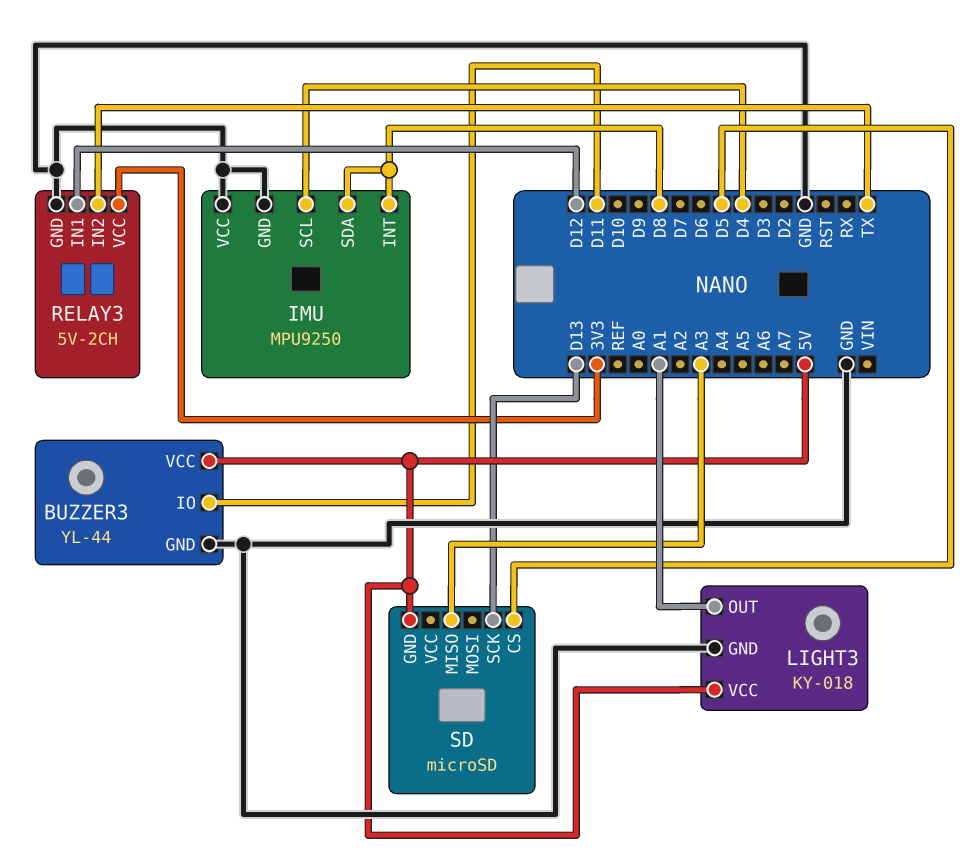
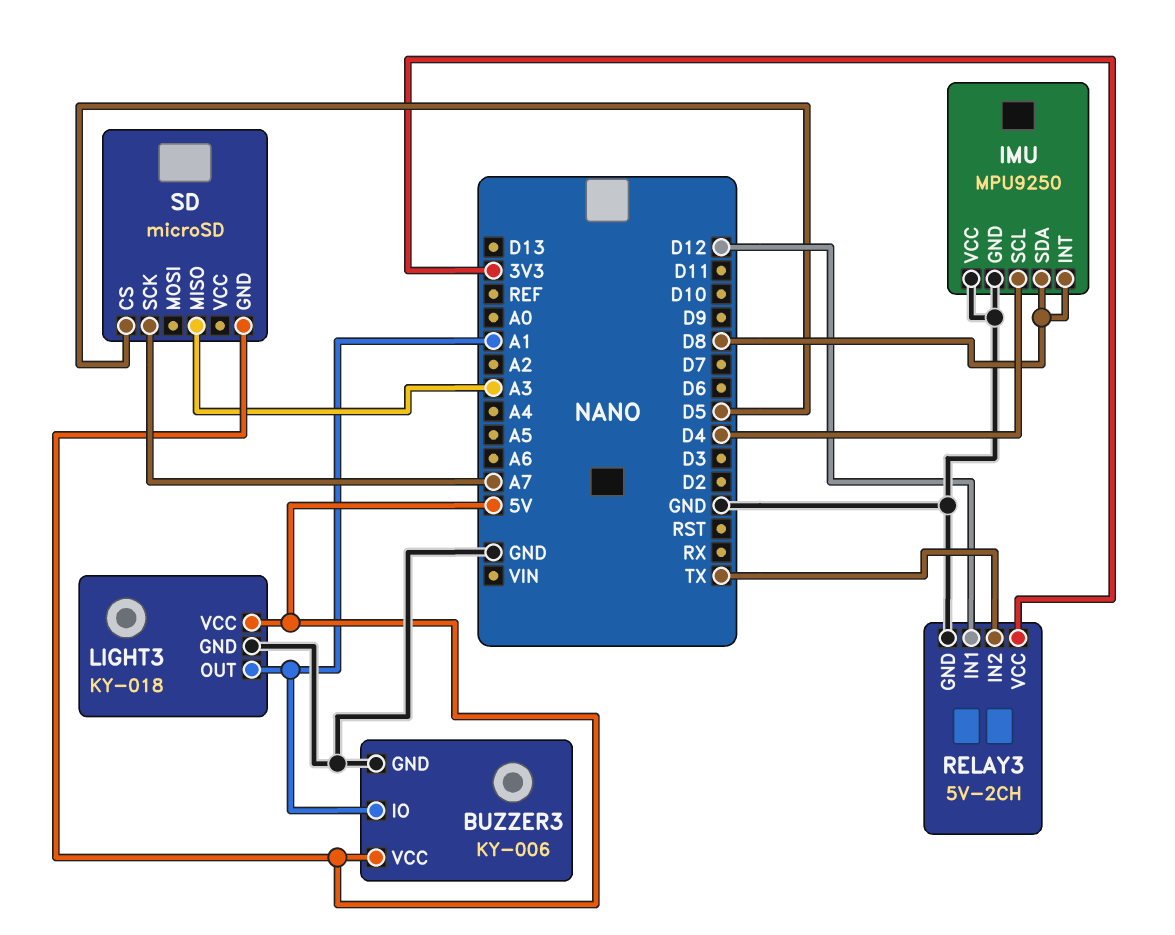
BUZZER3: YL-44 -> KY-006
BUZZER3 pin IO: D11 -> A1
SD pin SCK: D13 -> A7

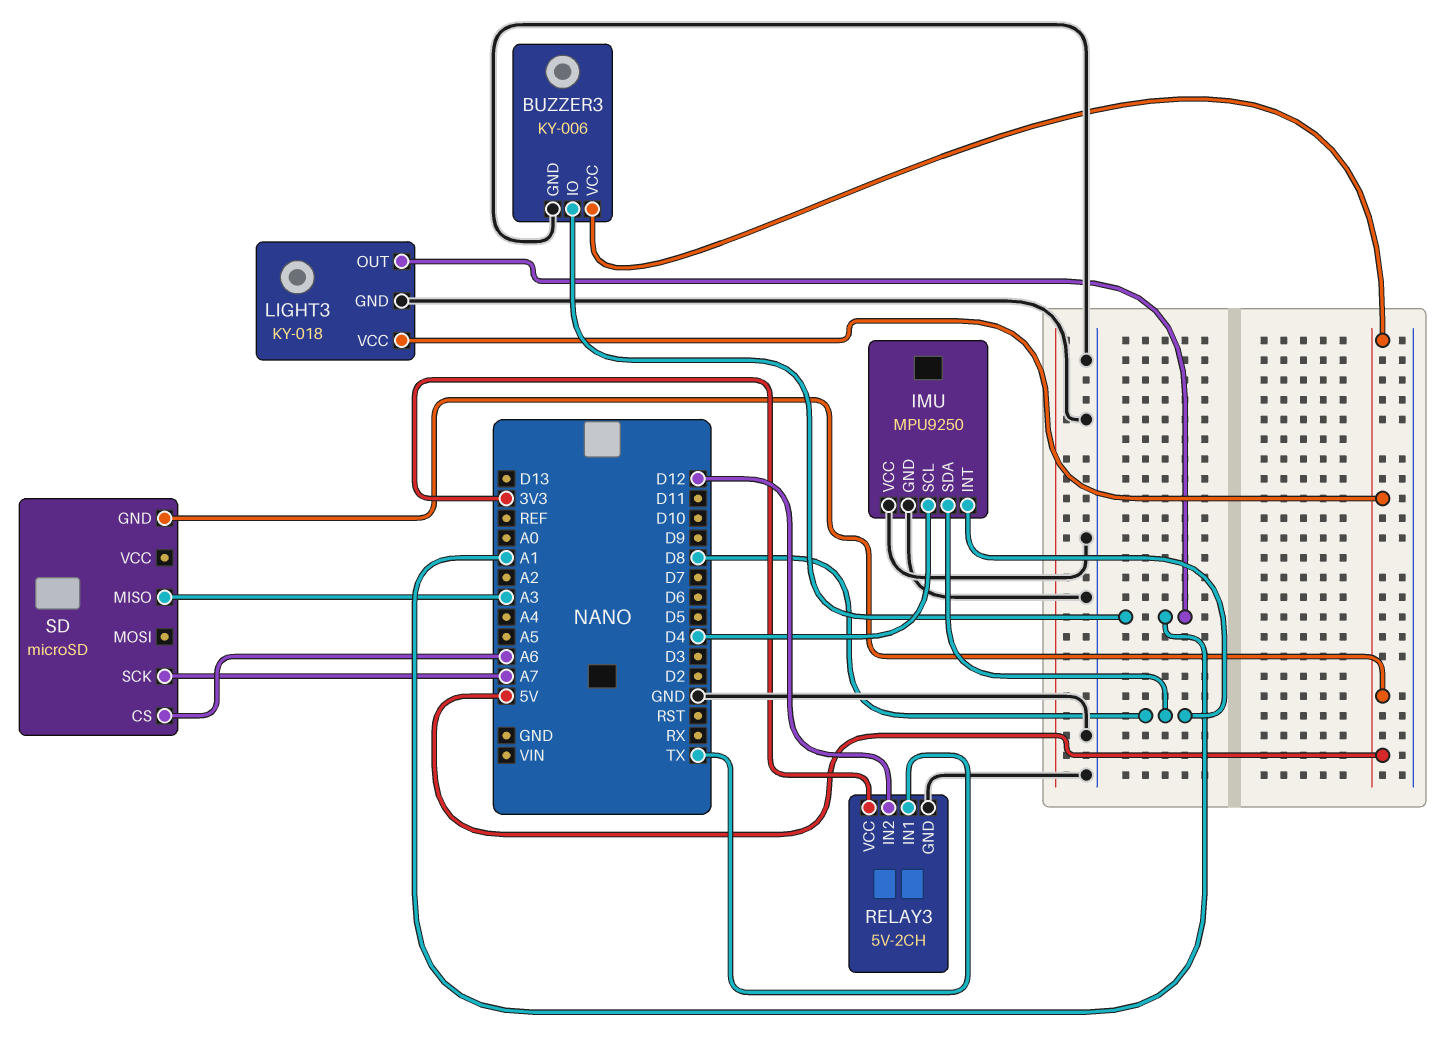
RELAY3 pin IN1: D12 -> TX
RELAY3 pin IN2: TX -> D12
SD pin CS: D5 -> A6

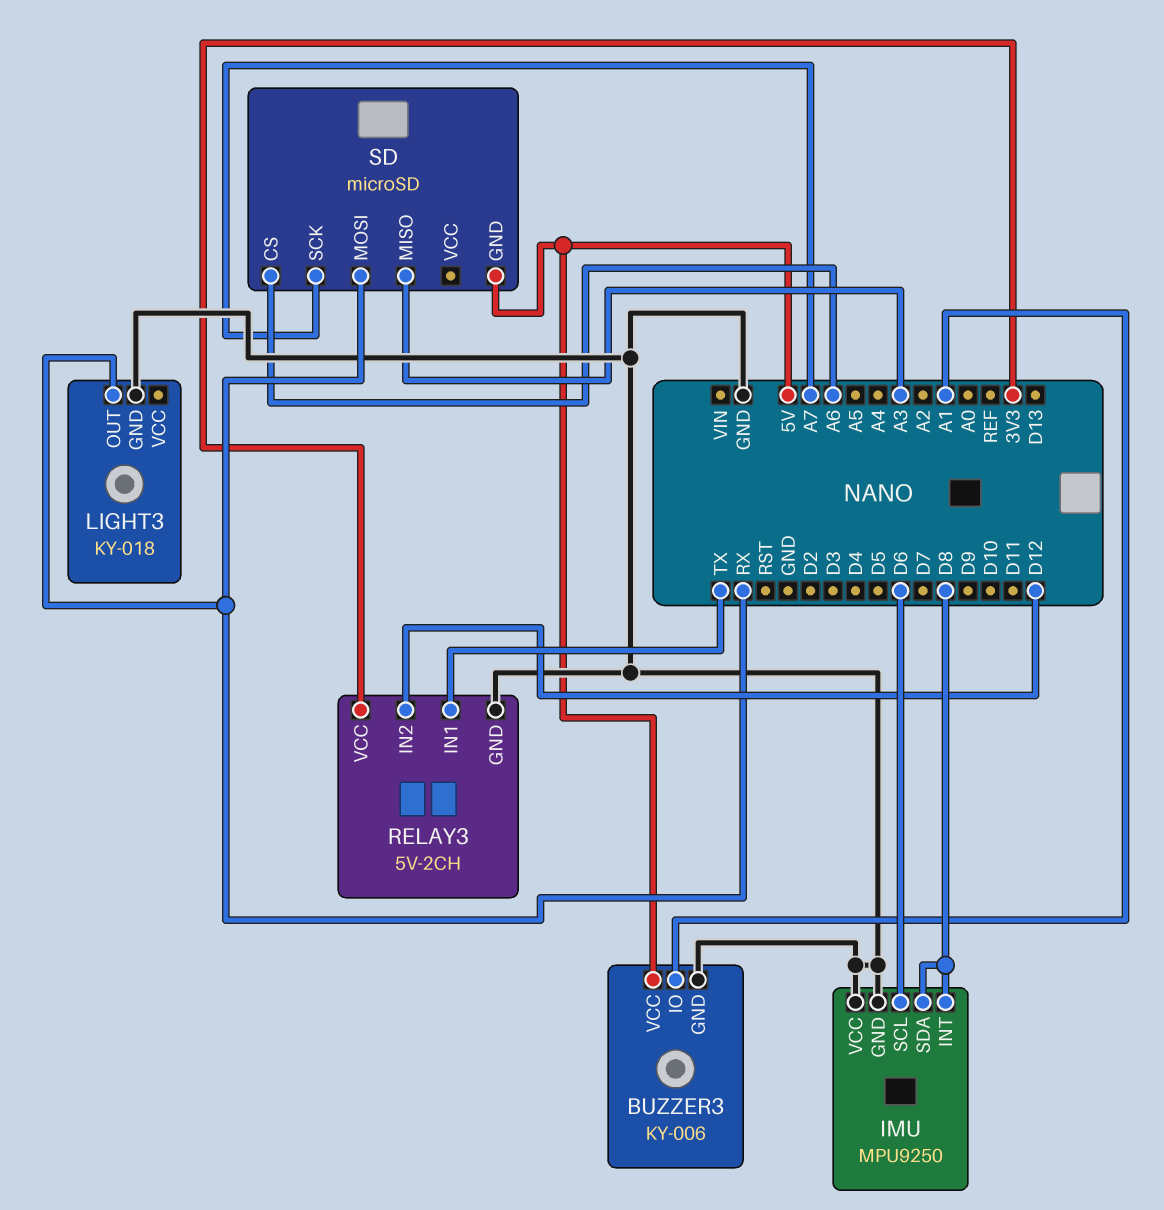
IMU pin SCL: D4 -> D6
LIGHT3 pin OUT: A1 -> RX
LIGHT3 pin VCC: 5V -> none
SD pin MOSI: none -> RX

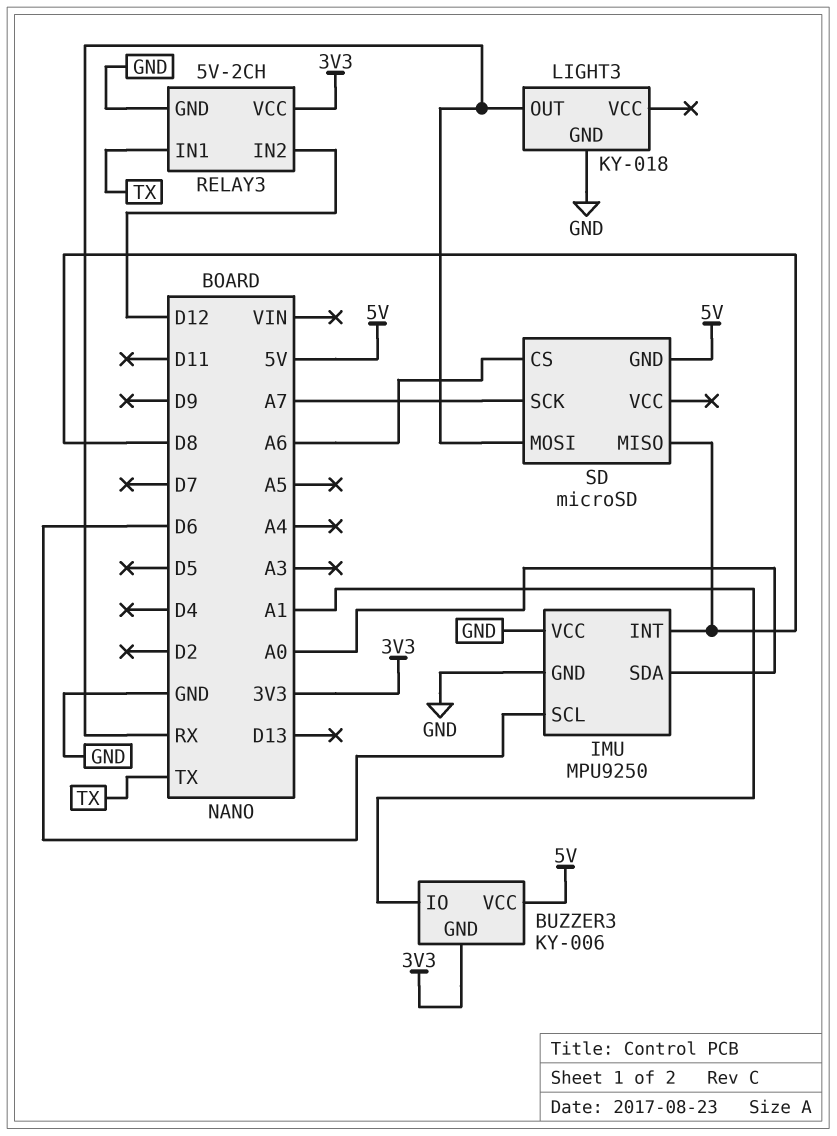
BUZZER3 pin GND: GND -> 3V3
IMU pin SDA: D8 -> A0
SD pin MISO: A3 -> D8

